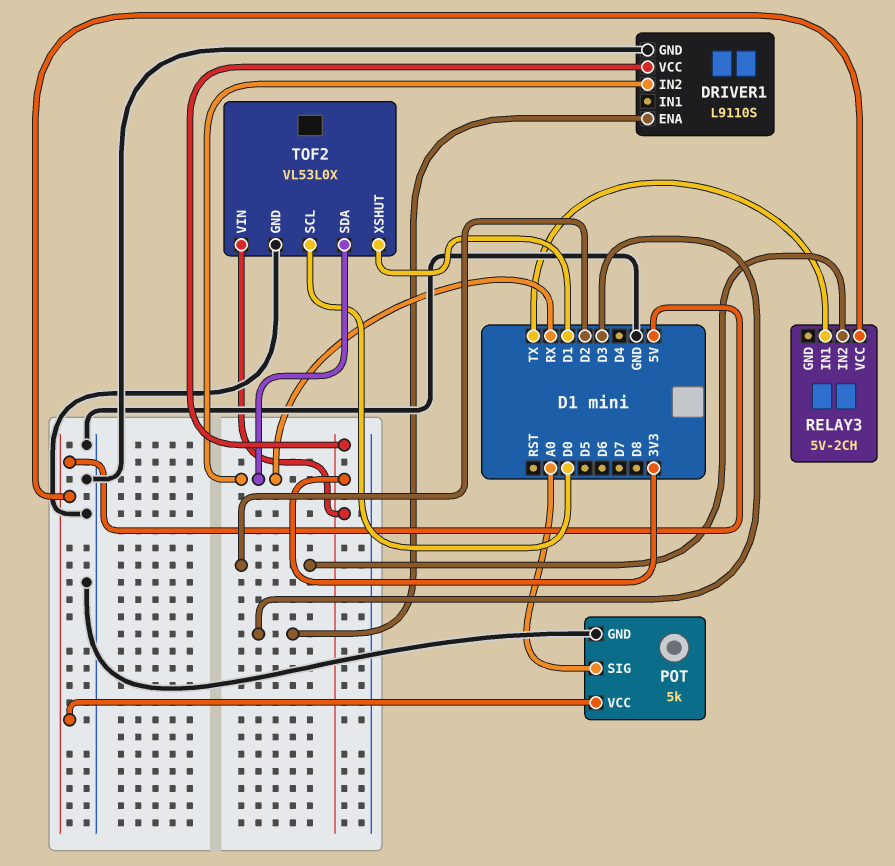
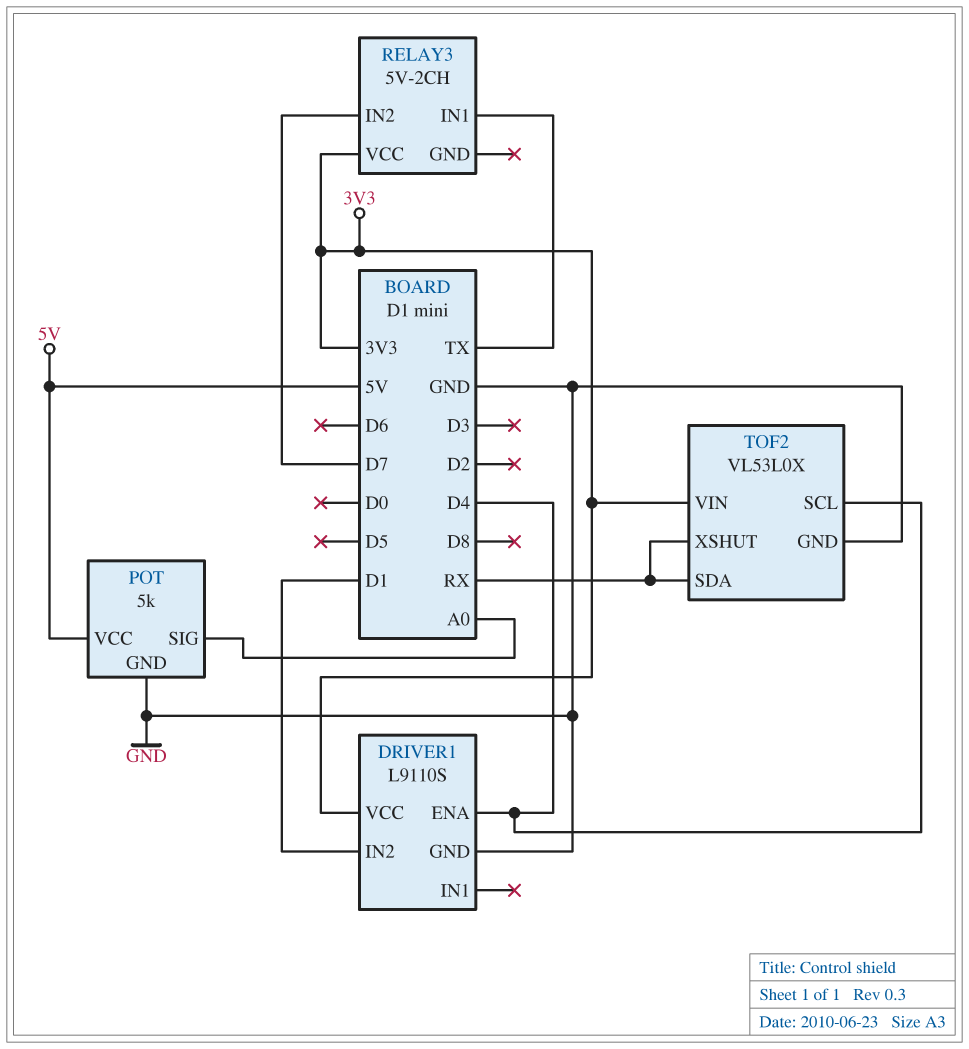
DRIVER1 pin ENA: D3 -> D4
DRIVER1 pin IN2: RX -> D1
RELAY3 pin IN2: D2 -> D7
RELAY3 pin VCC: 5V -> 3V3
TOF2 pin SCL: D0 -> D4
TOF2 pin XSHUT: D1 -> RX

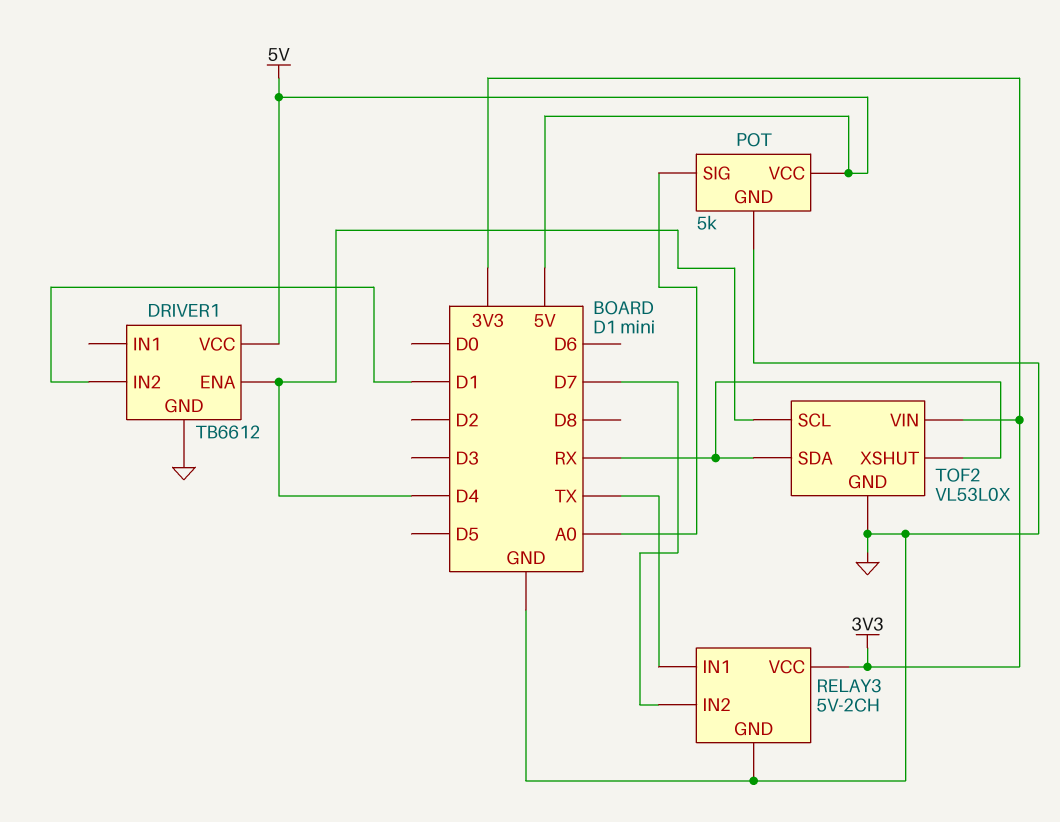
DRIVER1: L9110S -> TB6612
DRIVER1 pin VCC: 3V3 -> 5V
RELAY3 pin GND: none -> GND

